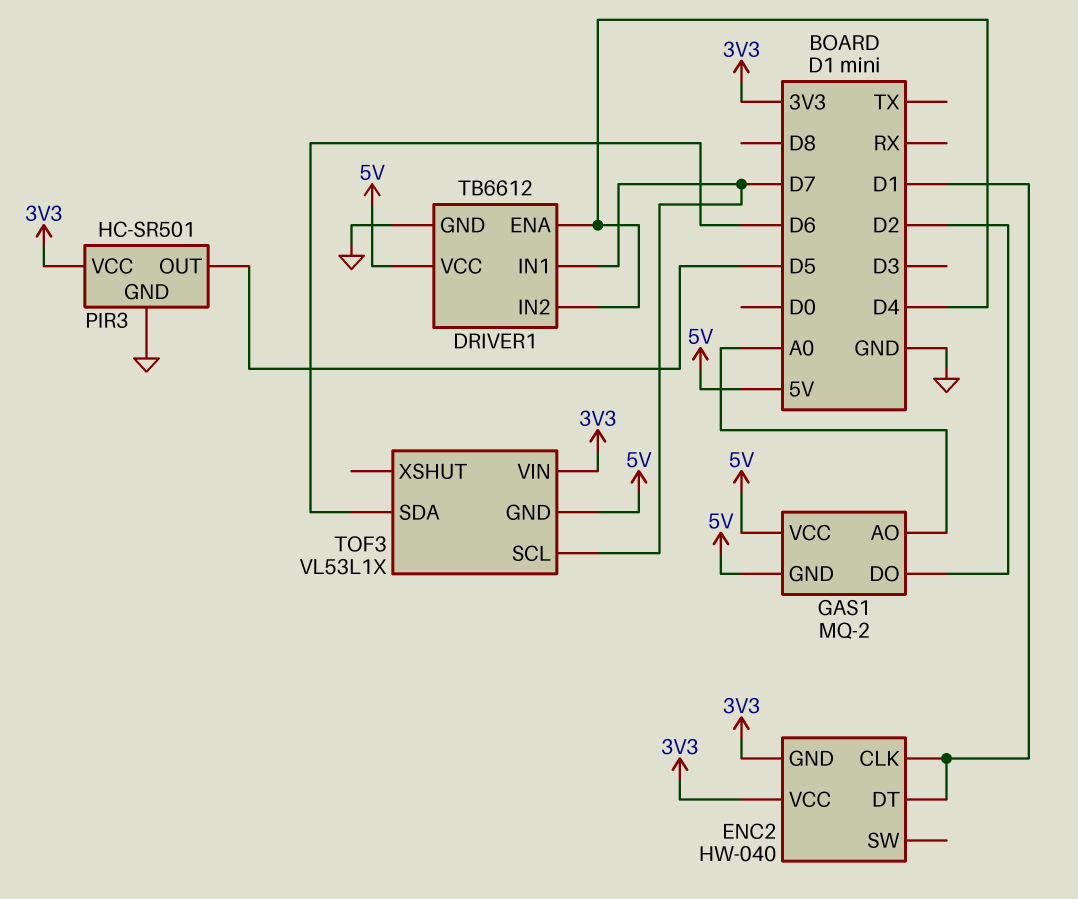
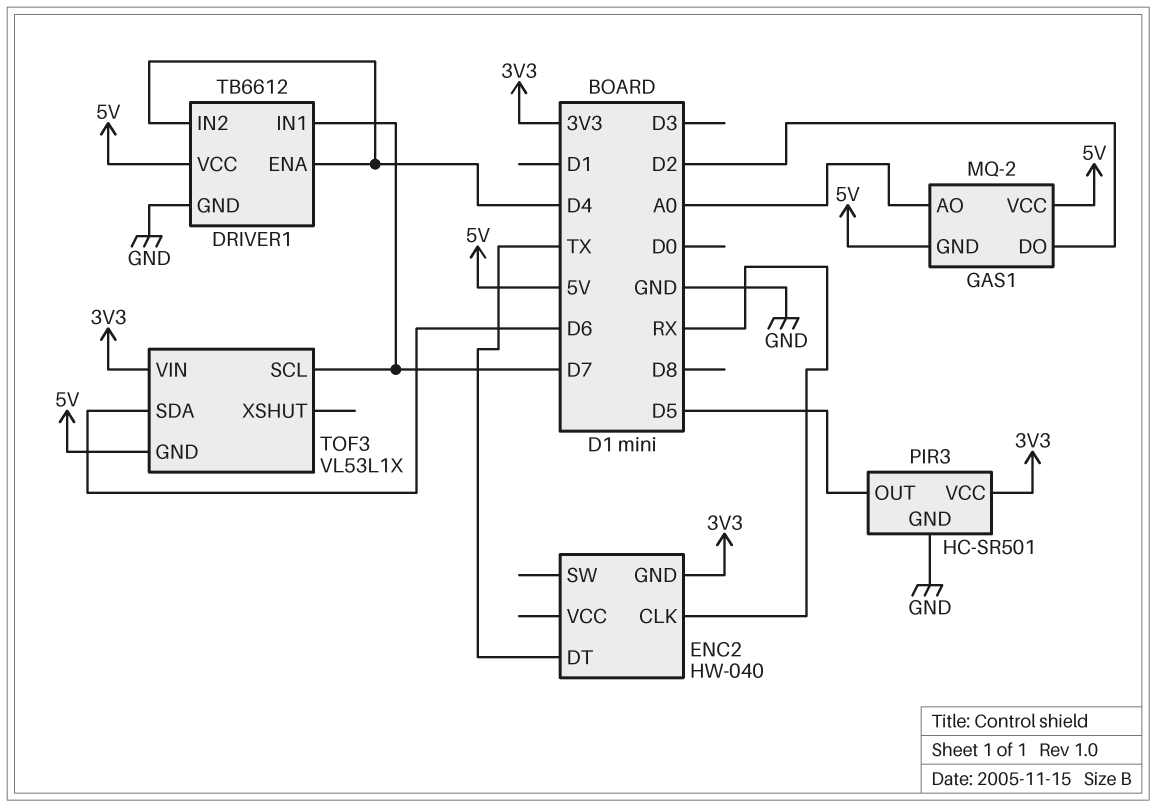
ENC2 pin CLK: D1 -> RX
ENC2 pin DT: D1 -> TX
ENC2 pin VCC: 3V3 -> none

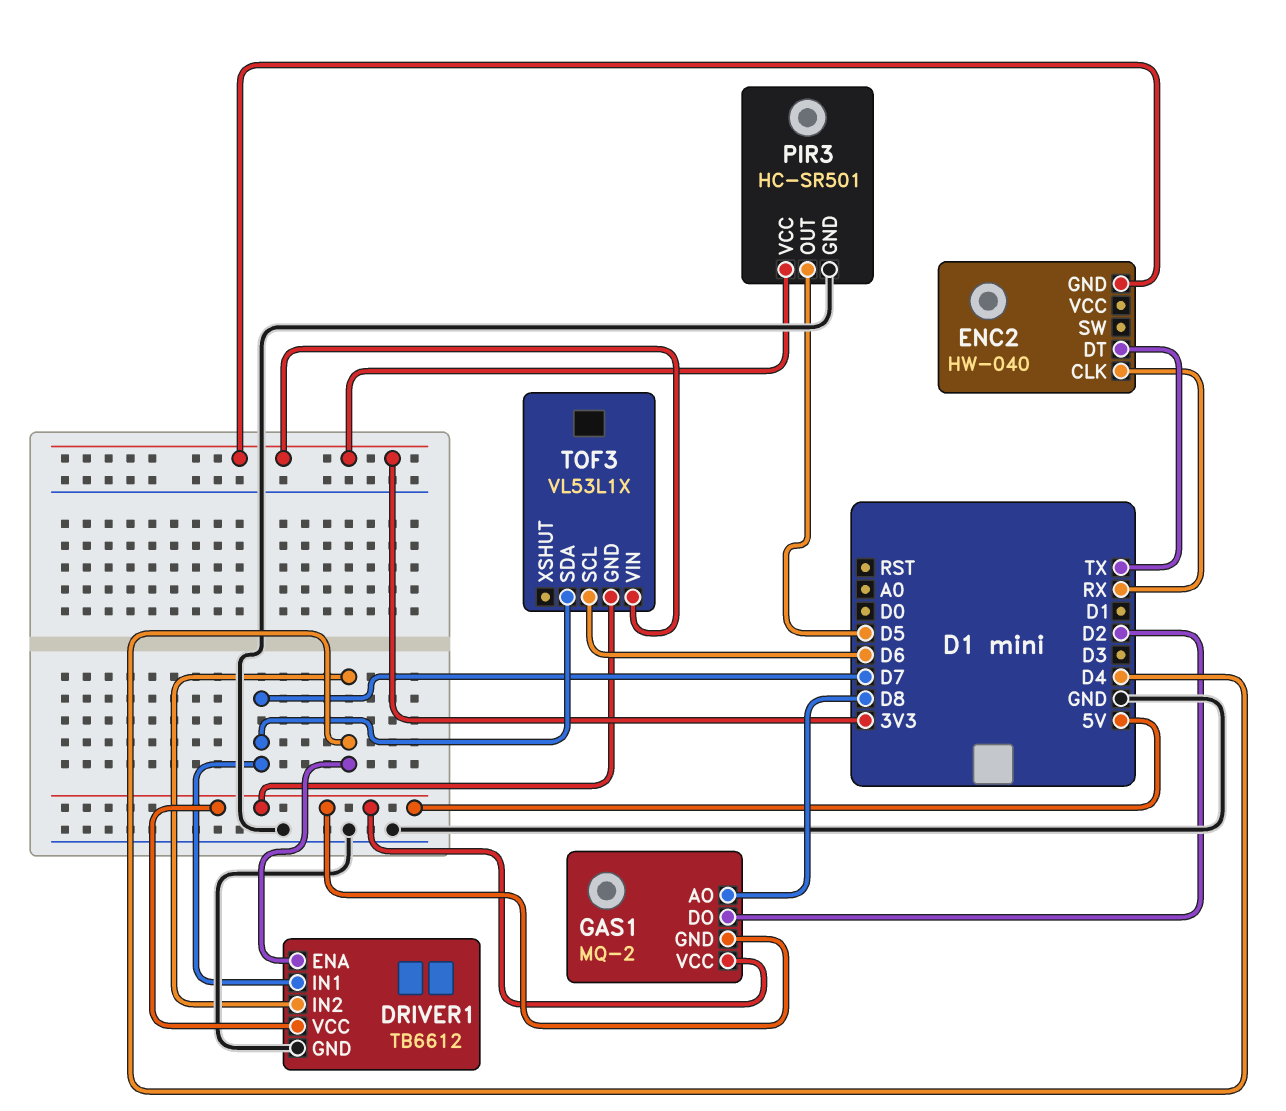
GAS1 pin AO: A0 -> D8
TOF3 pin SCL: D7 -> D6
TOF3 pin SDA: D6 -> D7

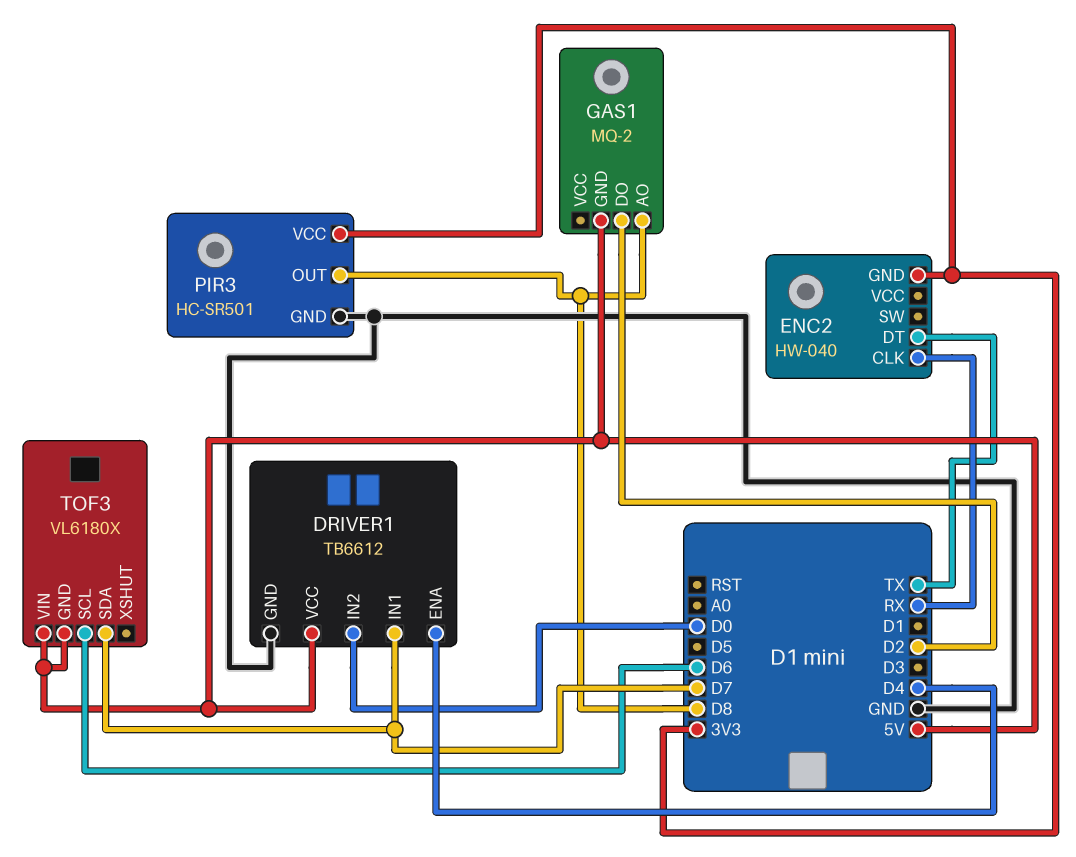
DRIVER1 pin IN2: D4 -> D0
GAS1 pin VCC: 5V -> none
PIR3 pin OUT: D5 -> D8
TOF3: VL53L1X -> VL6180X
TOF3 pin VIN: 3V3 -> 5V

